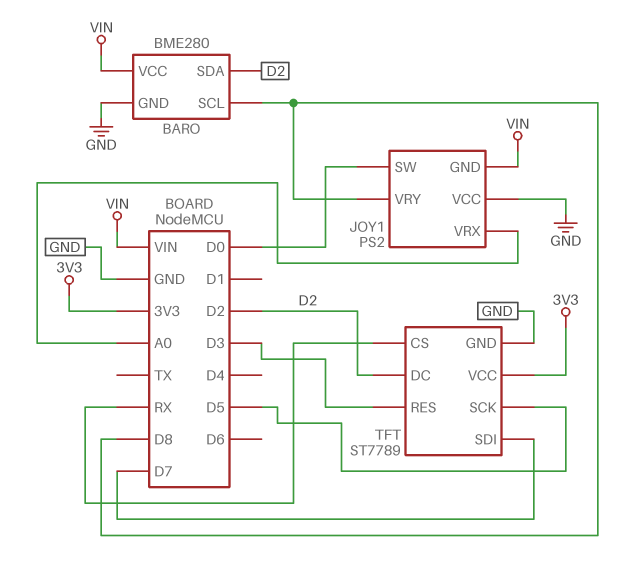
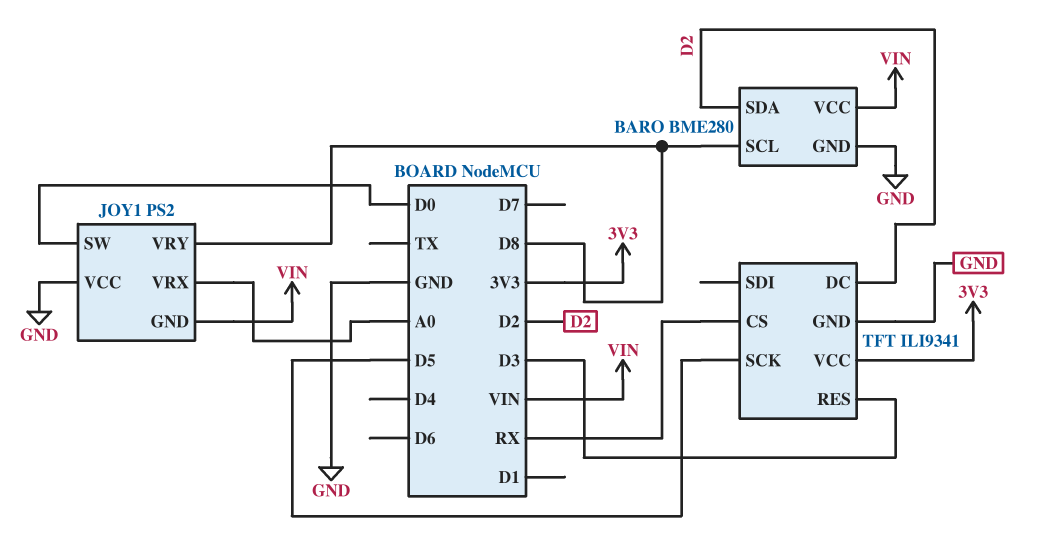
TFT: ST7789 -> ILI9341
TFT pin SDI: D7 -> none

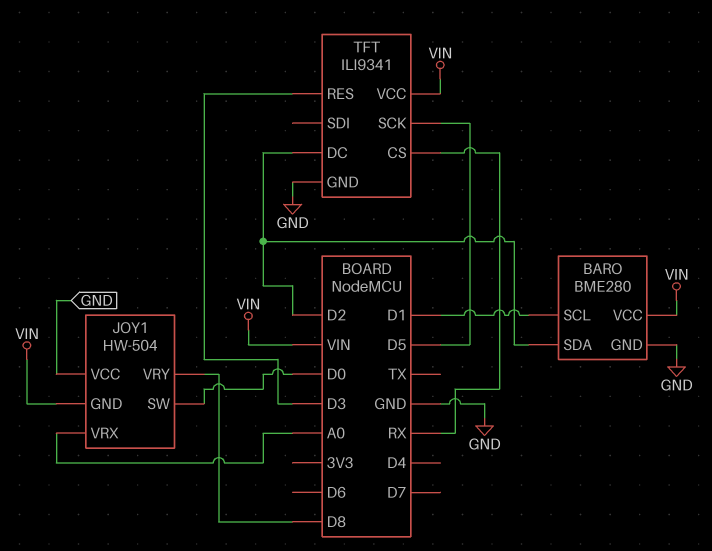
BARO pin SCL: D8 -> D1
JOY1: PS2 -> HW-504
TFT pin VCC: 3V3 -> VIN

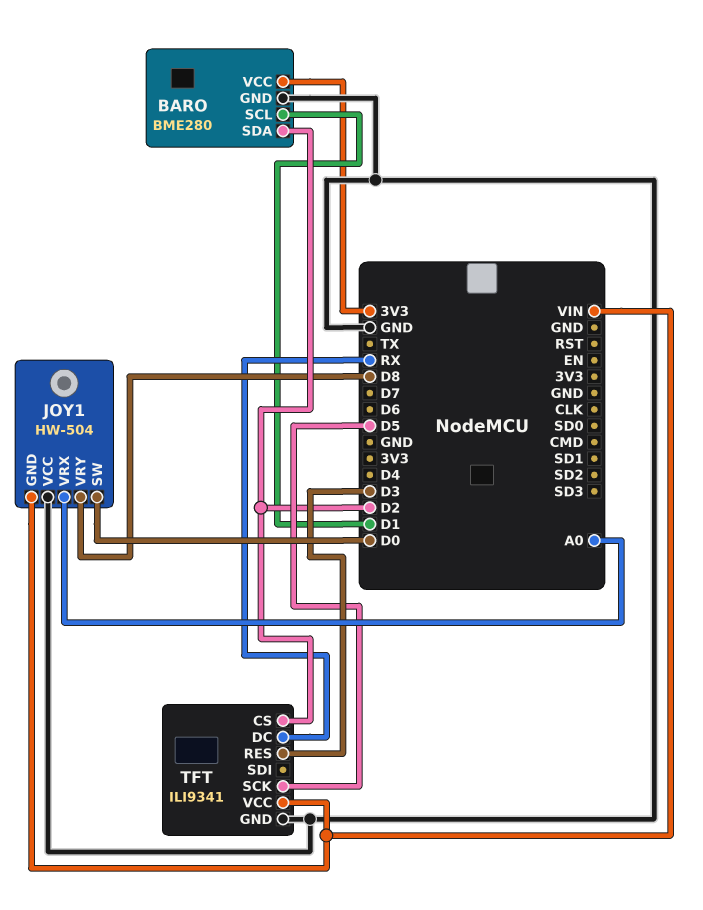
BARO pin VCC: VIN -> 3V3
TFT pin CS: RX -> D2
TFT pin DC: D2 -> RX

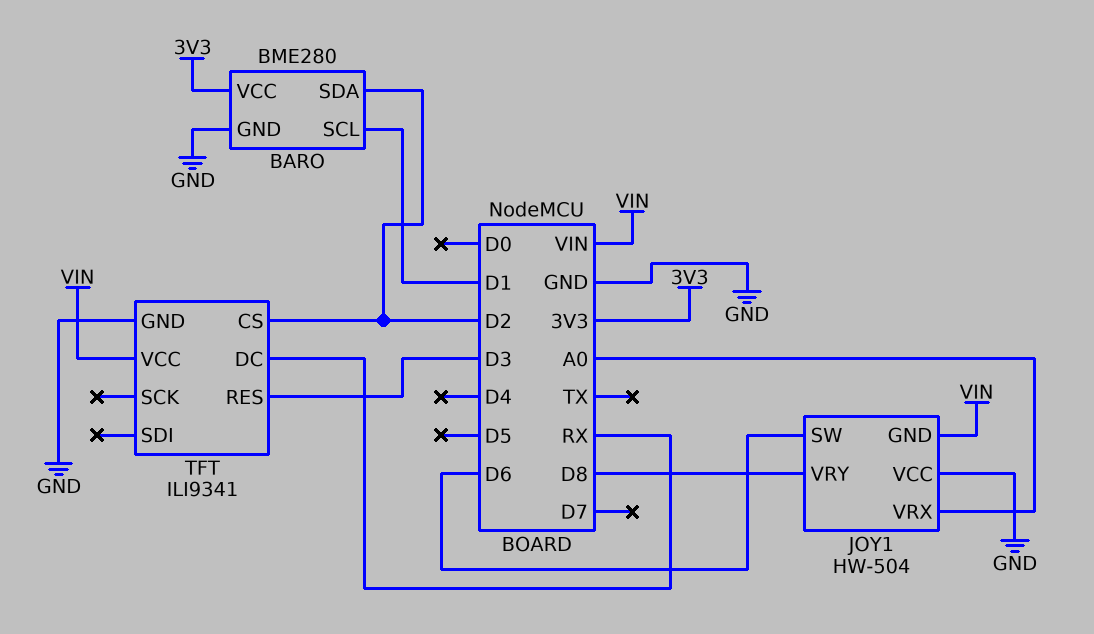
JOY1 pin SW: D0 -> D6
TFT pin SCK: D5 -> none

